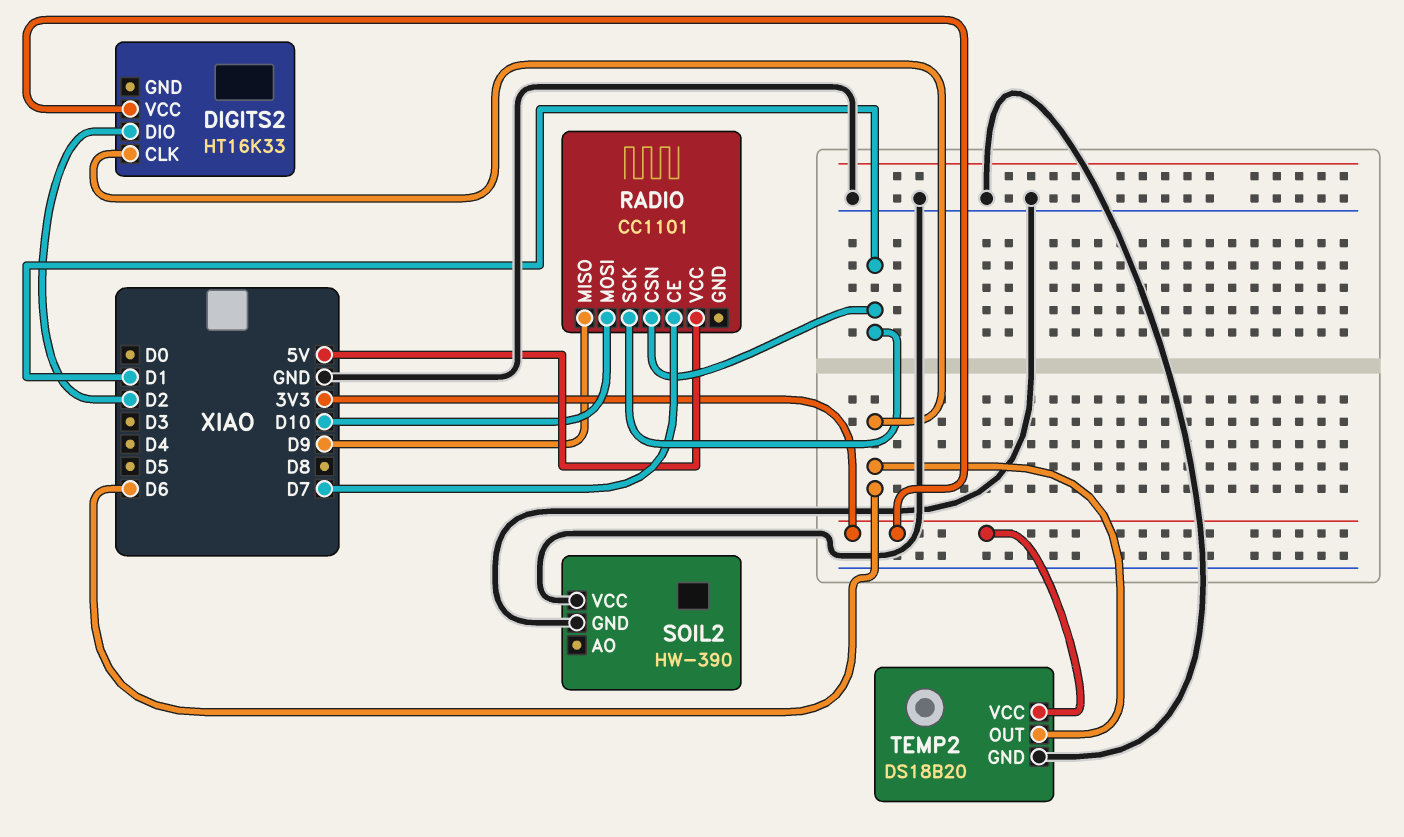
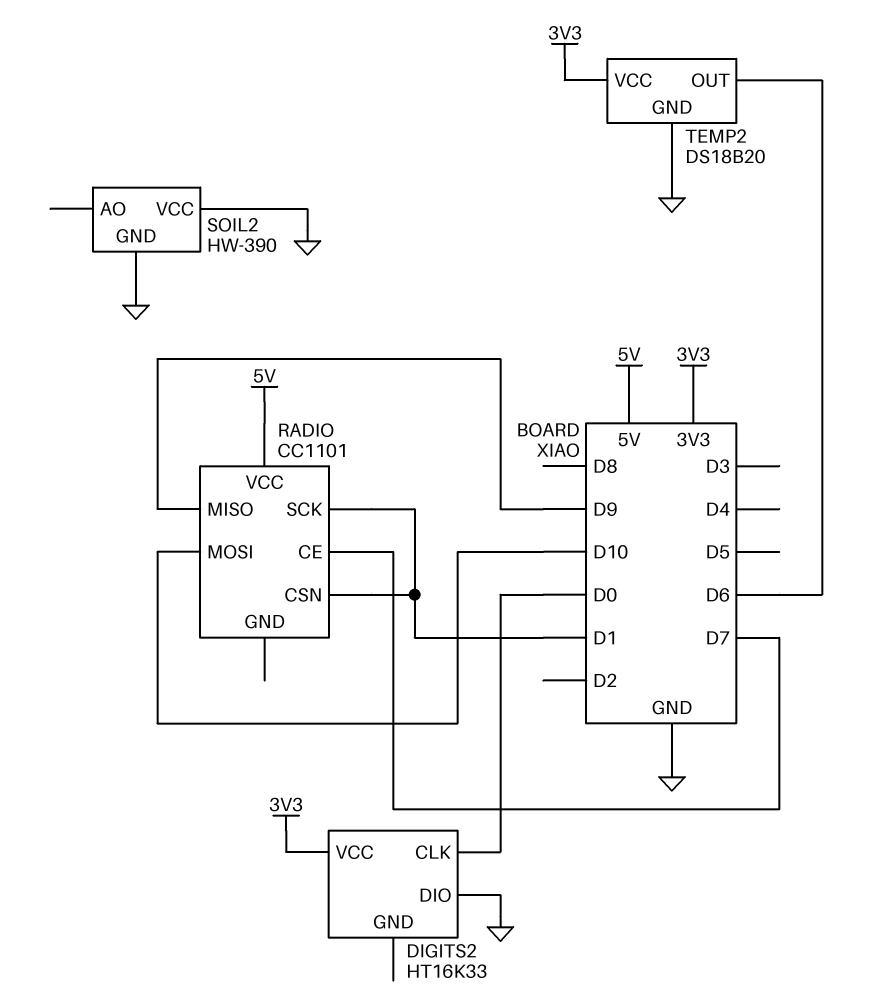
DIGITS2 pin CLK: D6 -> D0
DIGITS2 pin DIO: D2 -> GND

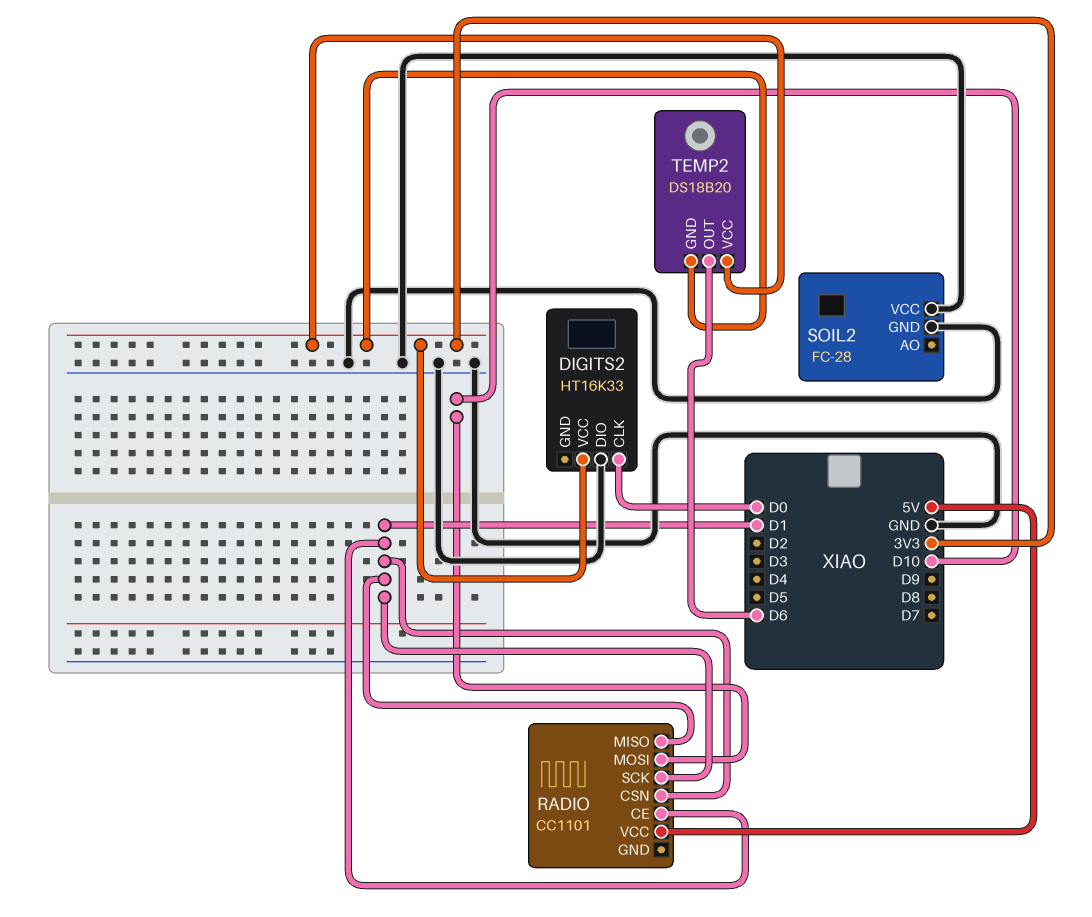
RADIO pin CE: D7 -> D1
RADIO pin MISO: D9 -> D1
SOIL2: HW-390 -> FC-28
TEMP2 pin GND: GND -> 3V3

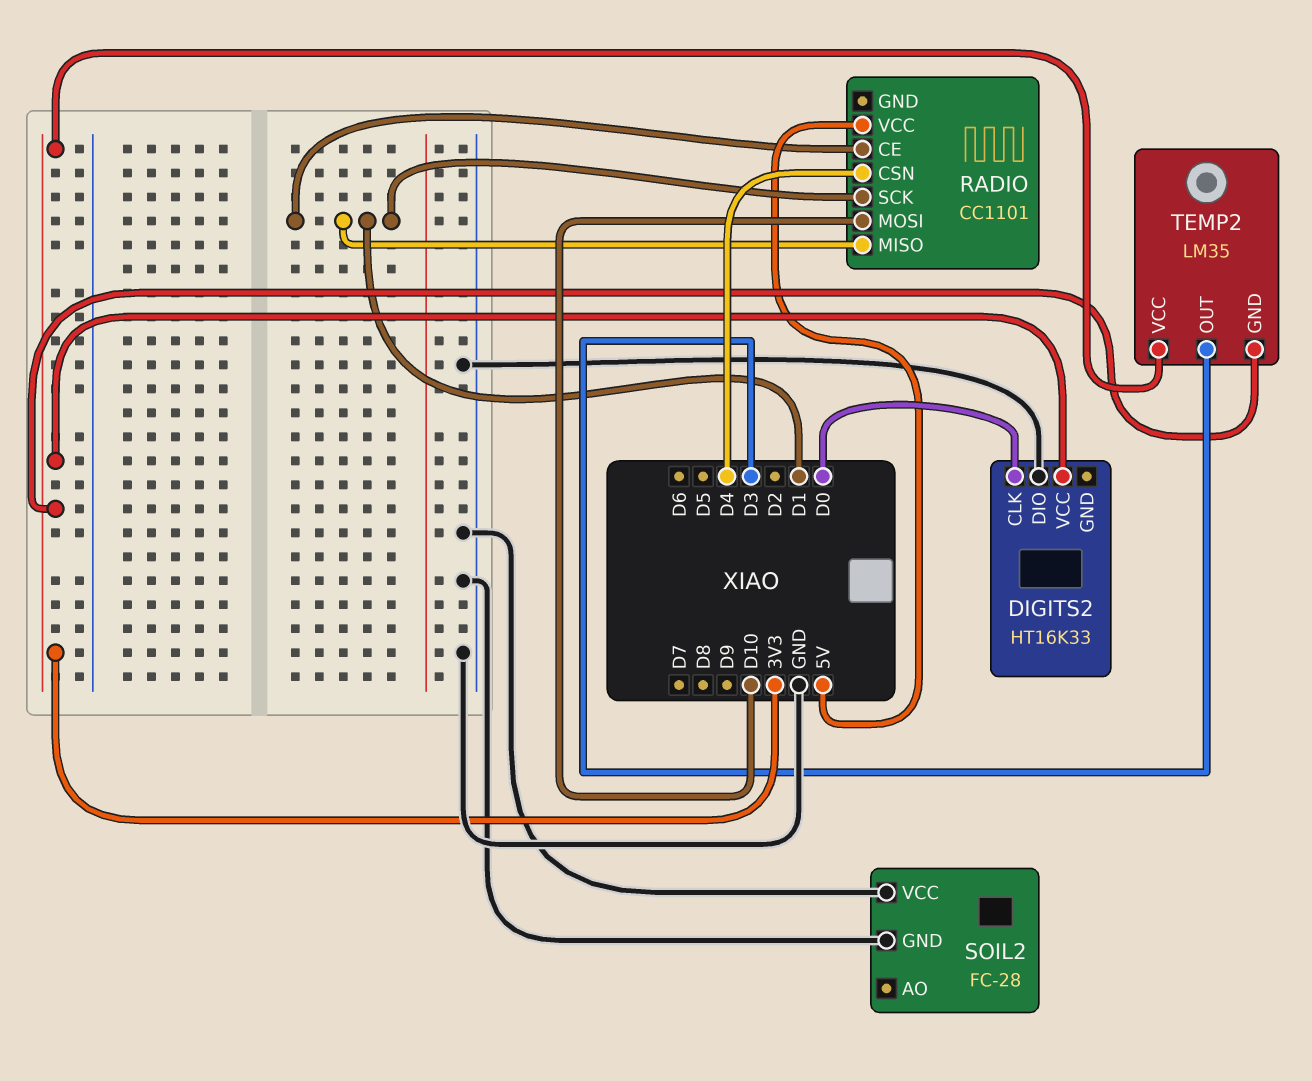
RADIO pin CSN: D1 -> D4
TEMP2: DS18B20 -> LM35
TEMP2 pin OUT: D6 -> D3

